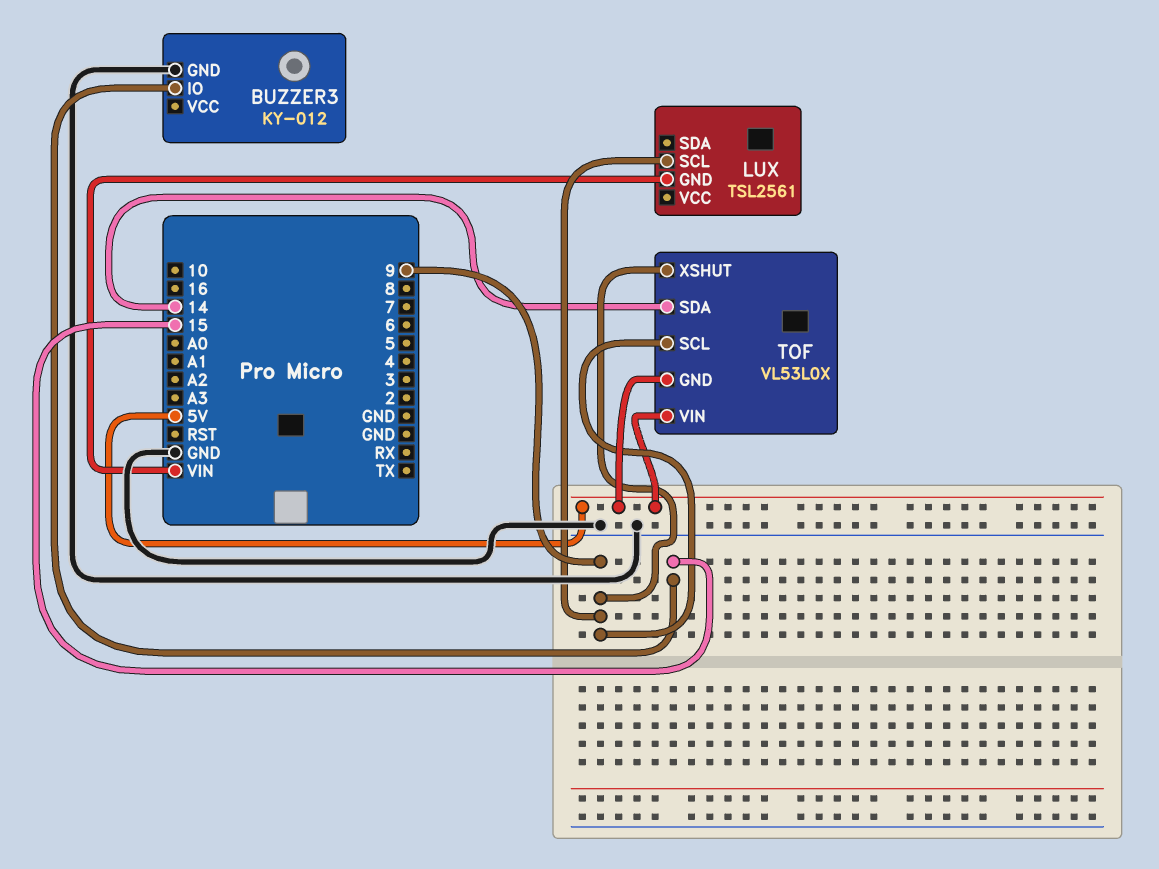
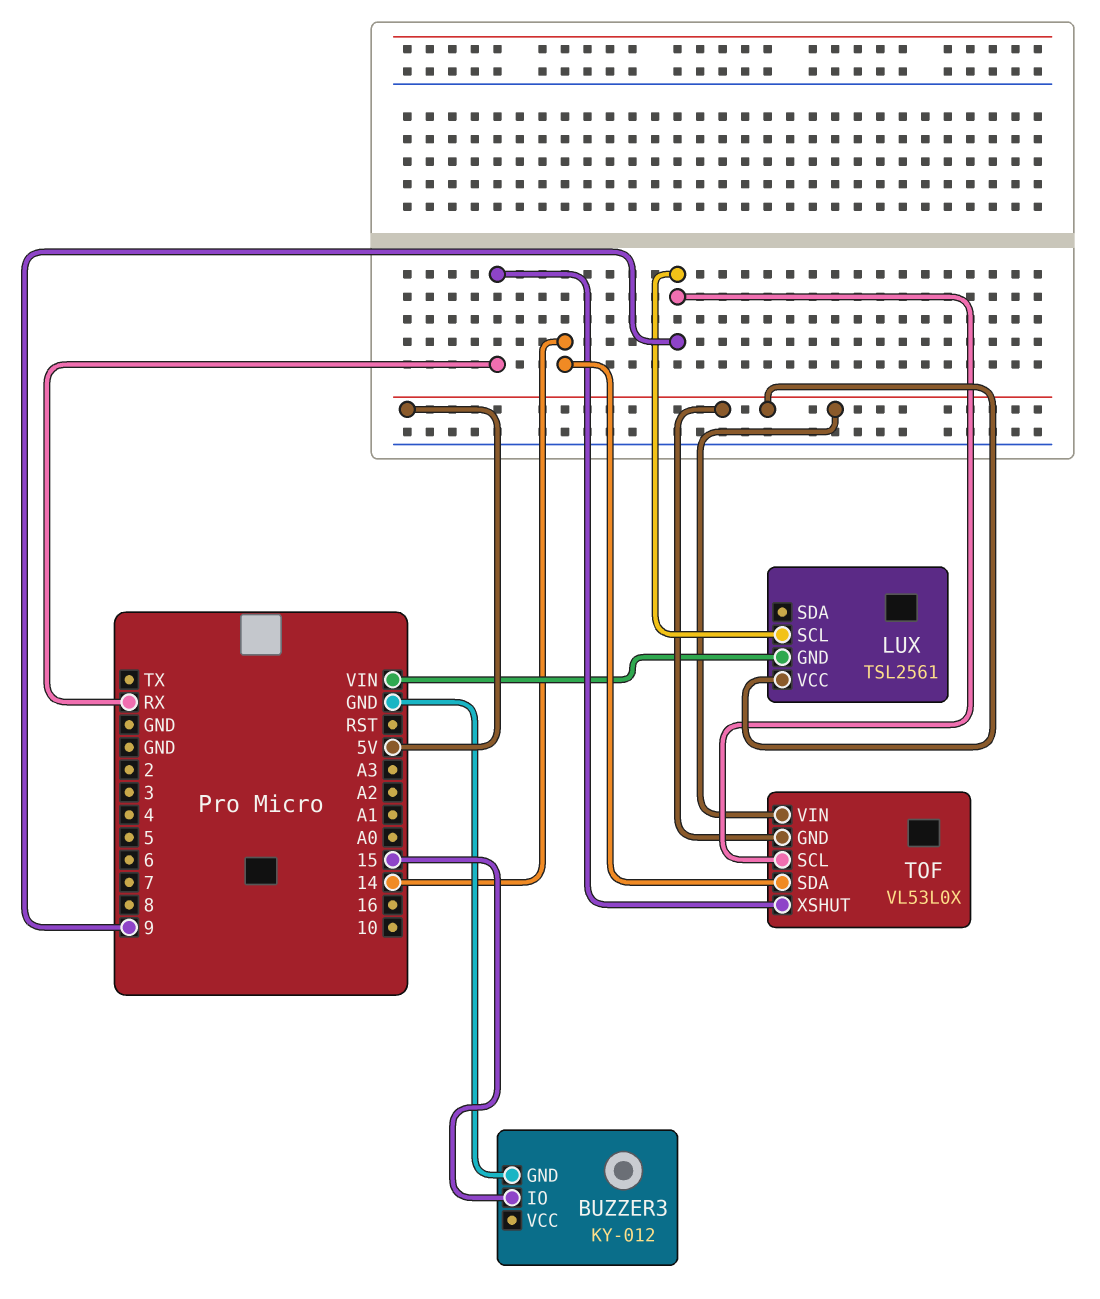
LUX pin VCC: none -> 5V
TOF pin XSHUT: 9 -> RX

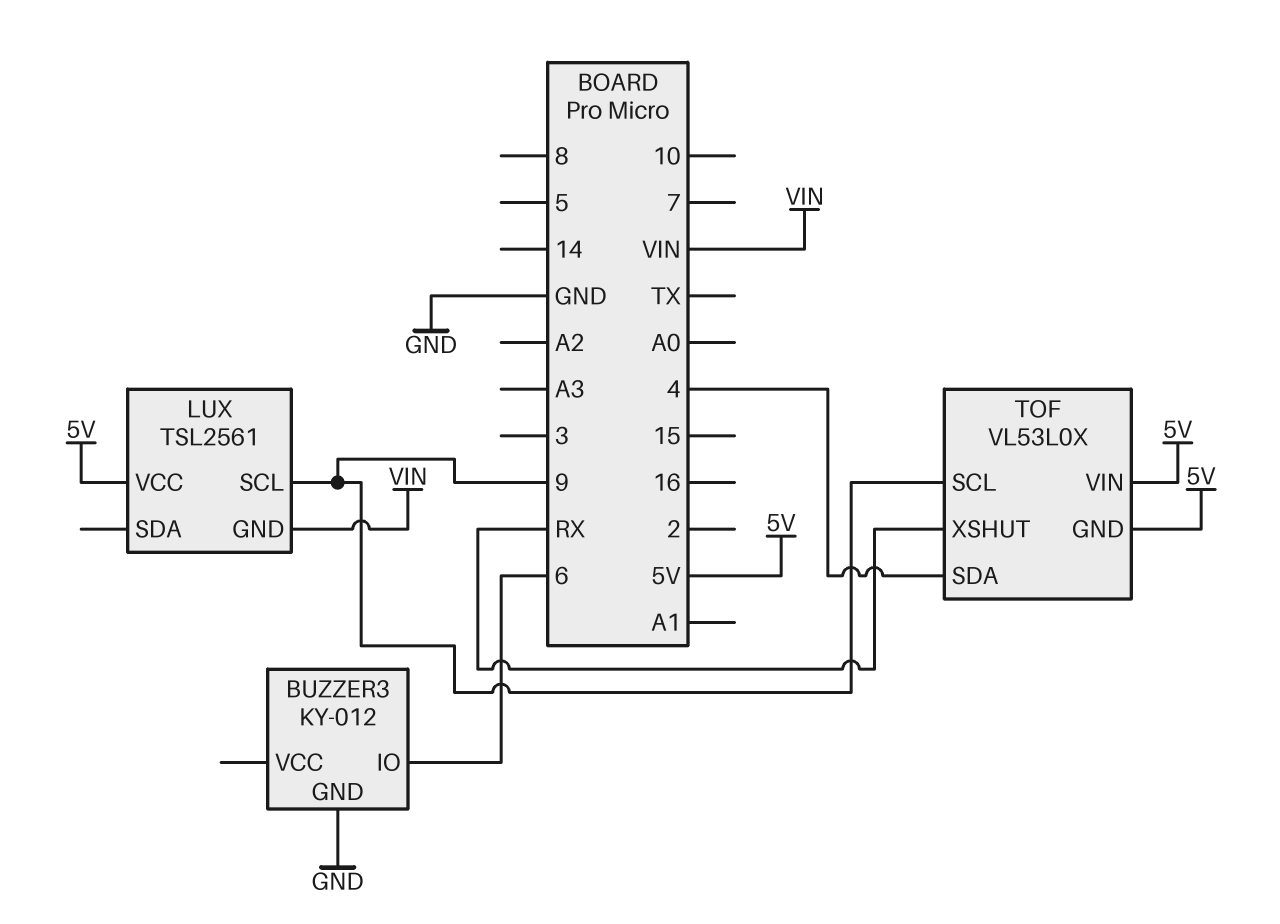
BUZZER3 pin IO: 15 -> 6
TOF pin SDA: 14 -> 4

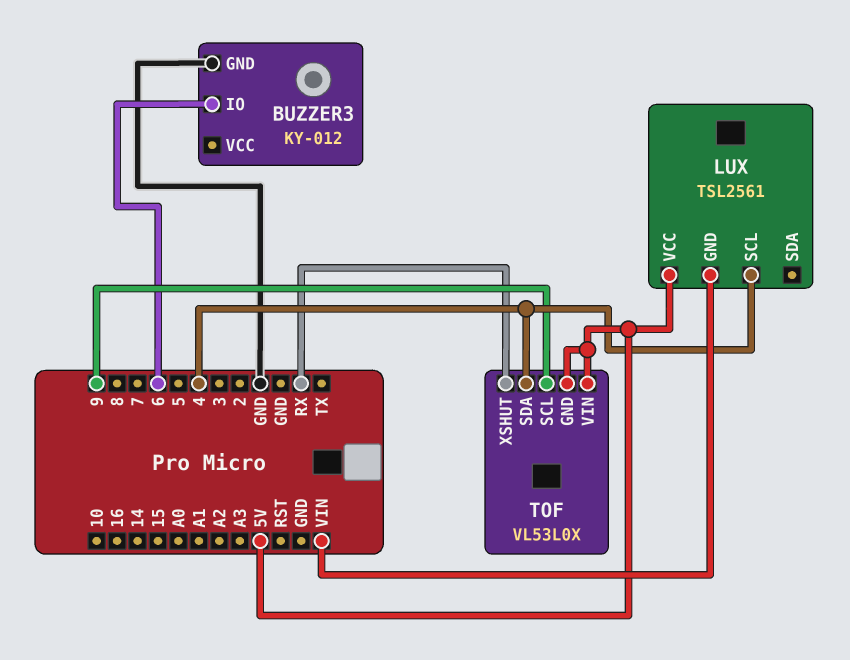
LUX pin SCL: 9 -> 4

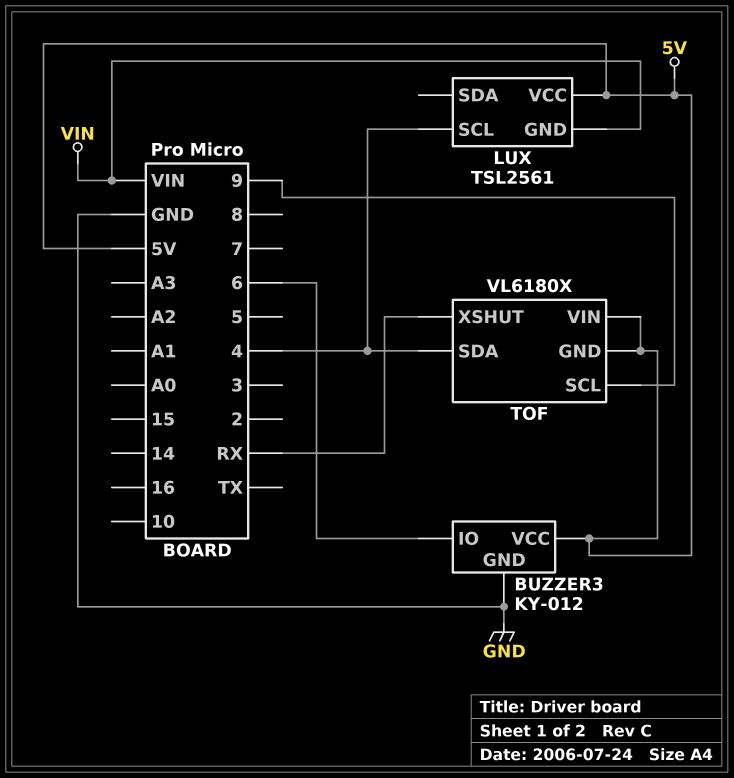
BUZZER3 pin VCC: none -> 5V
TOF: VL53L0X -> VL6180X

